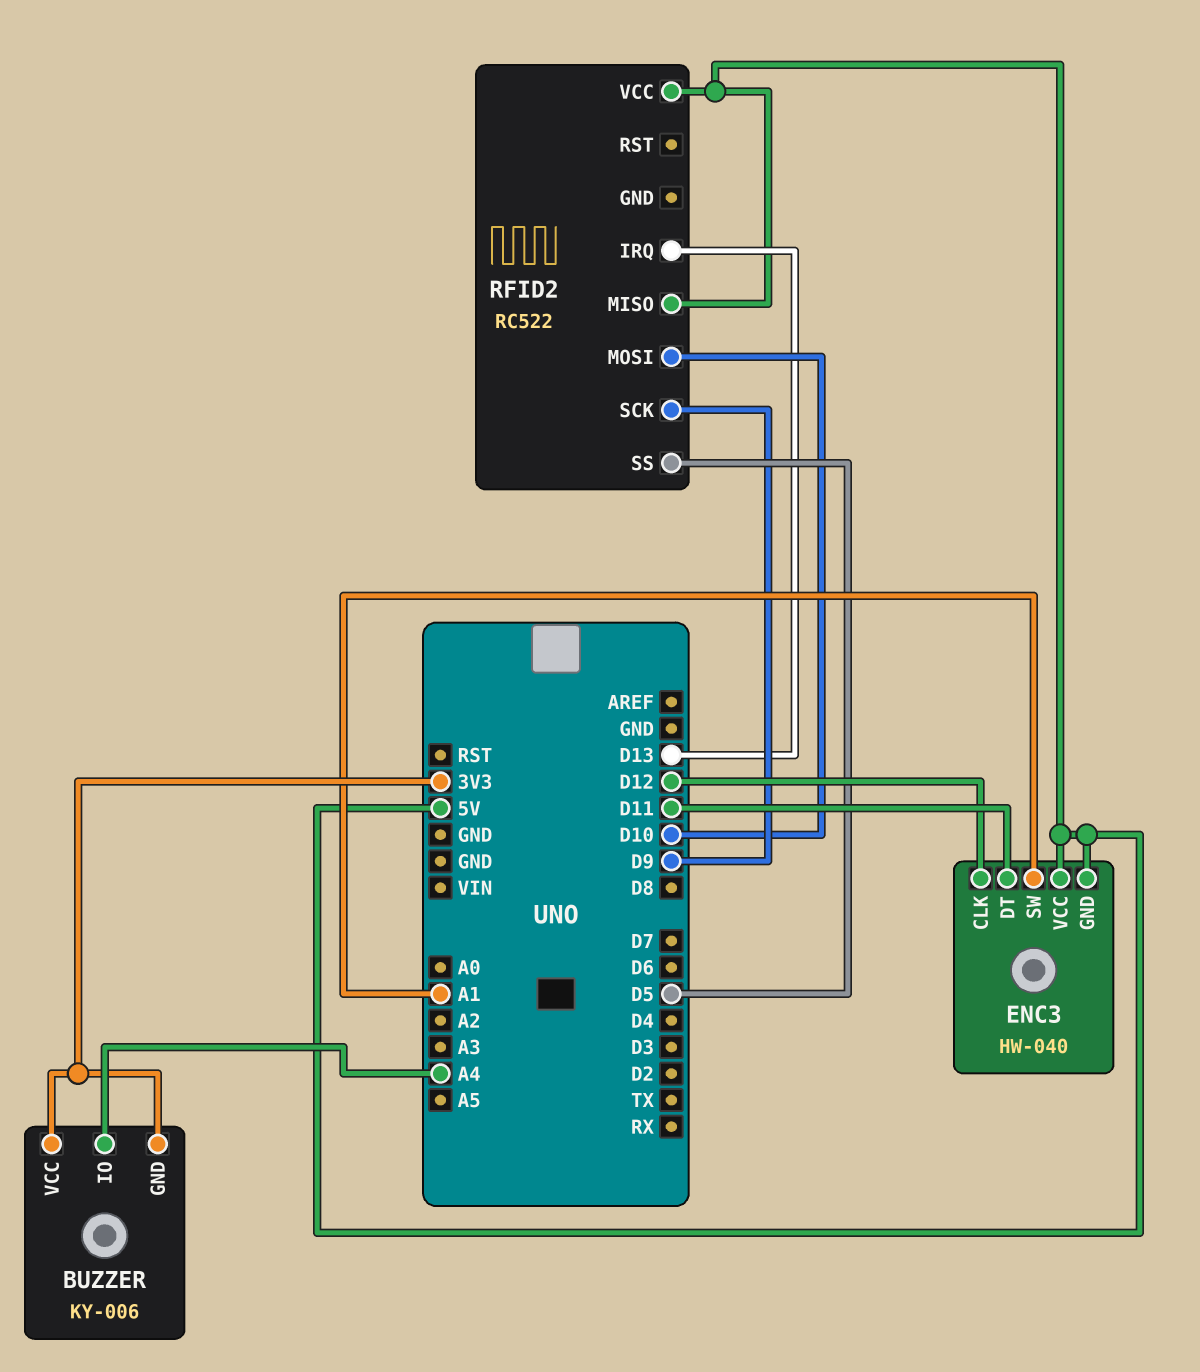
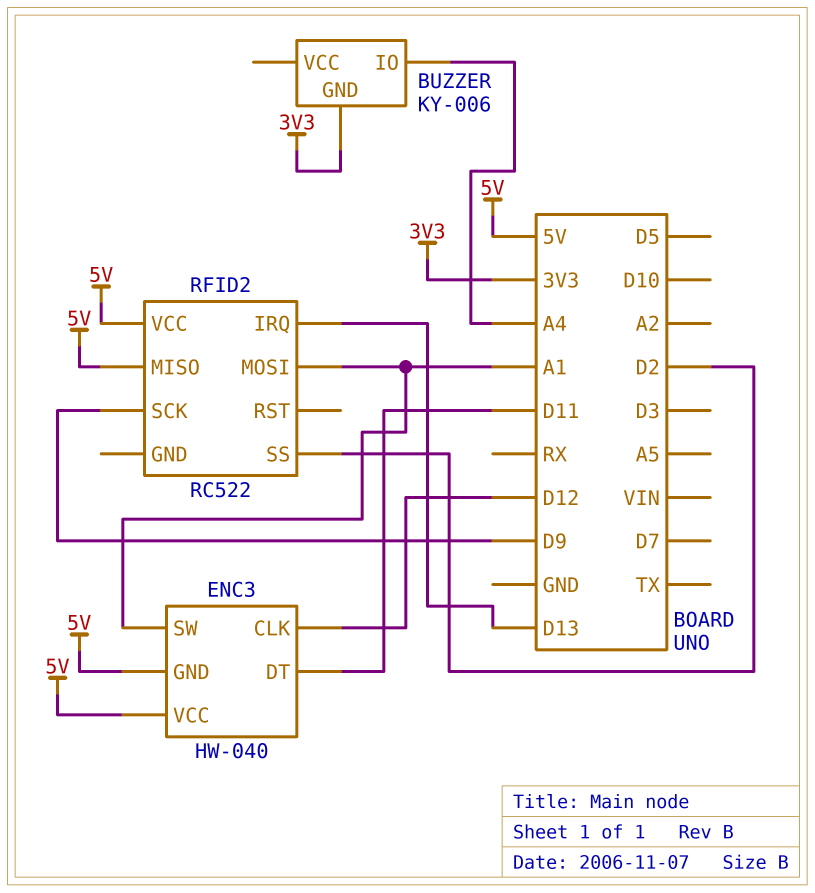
BUZZER pin VCC: 3V3 -> none
RFID2 pin MOSI: D10 -> A1
RFID2 pin SS: D5 -> D2

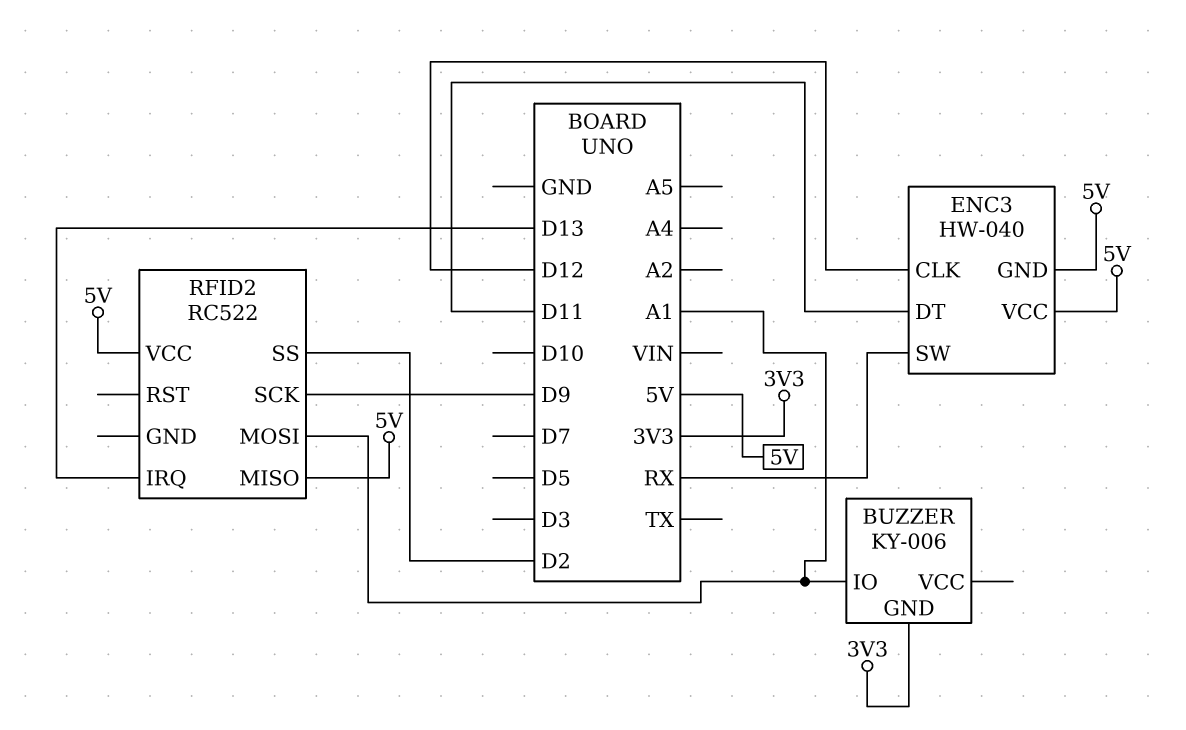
BUZZER pin IO: A4 -> A1
ENC3 pin SW: A1 -> RX

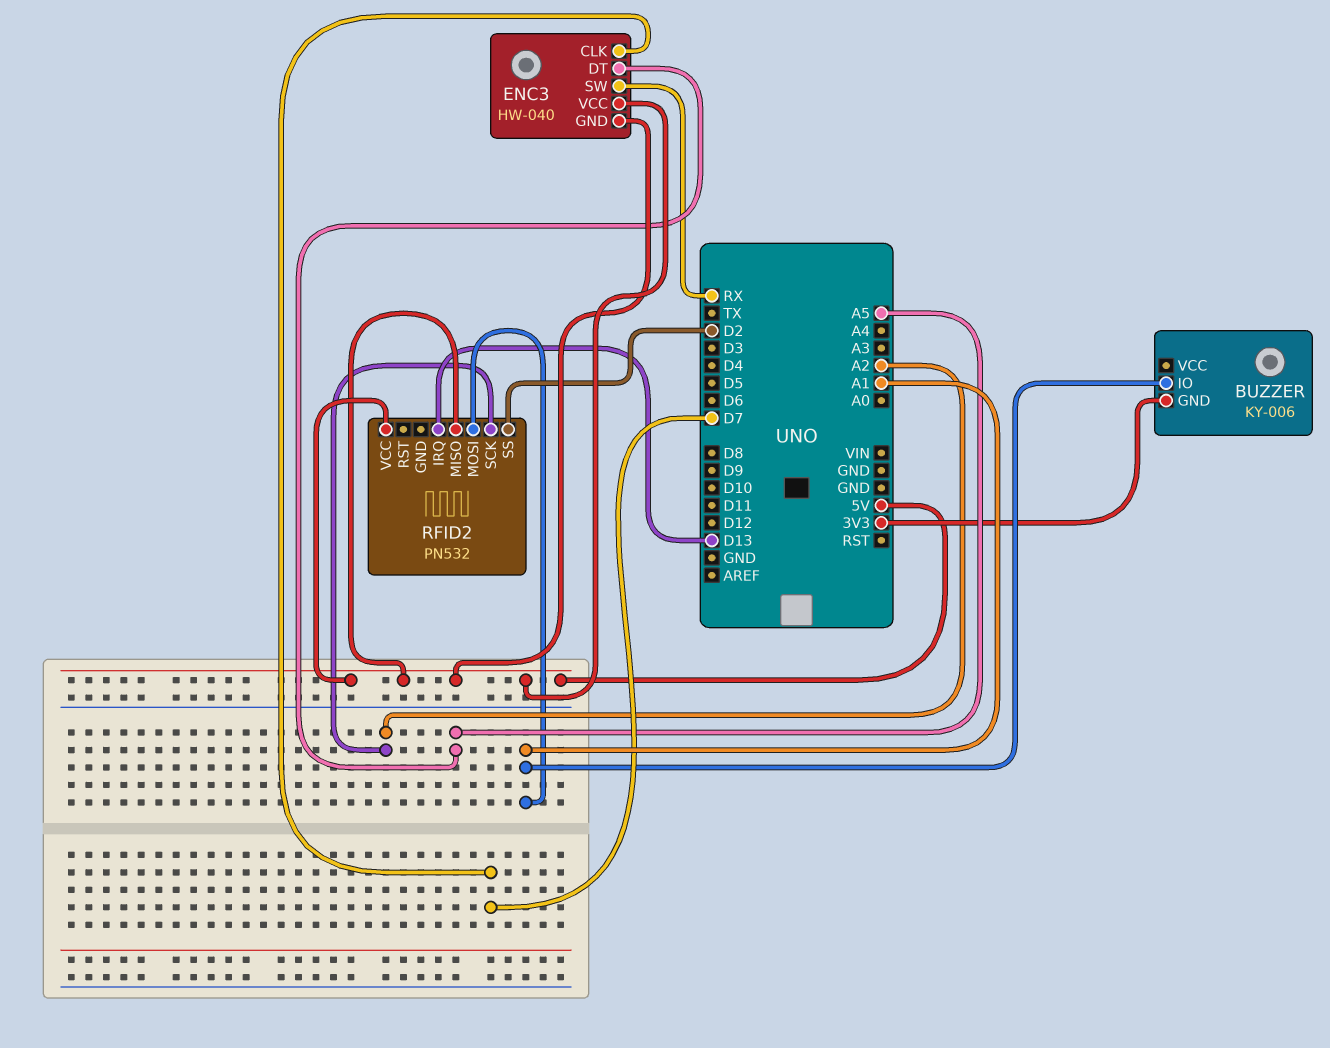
ENC3 pin CLK: D12 -> D7
ENC3 pin DT: D11 -> A5
RFID2: RC522 -> PN532
RFID2 pin SCK: D9 -> A2

